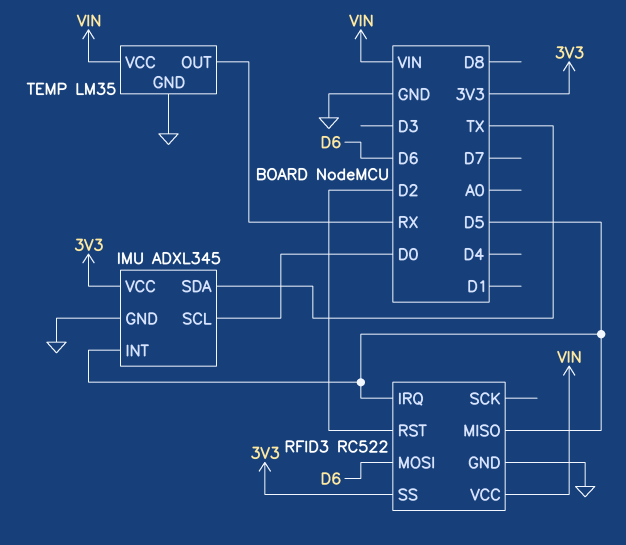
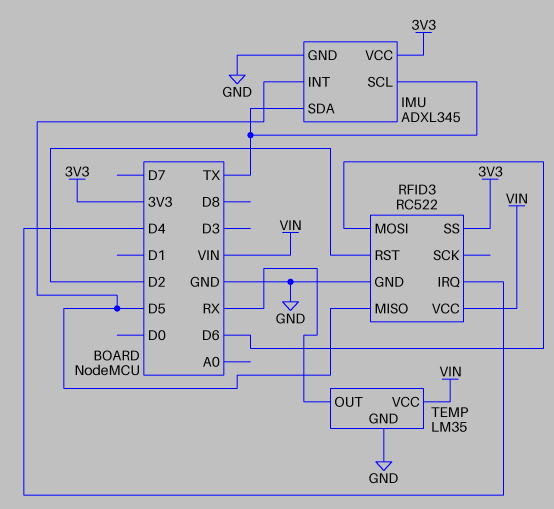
IMU pin SCL: D0 -> TX
RFID3 pin IRQ: D5 -> D4

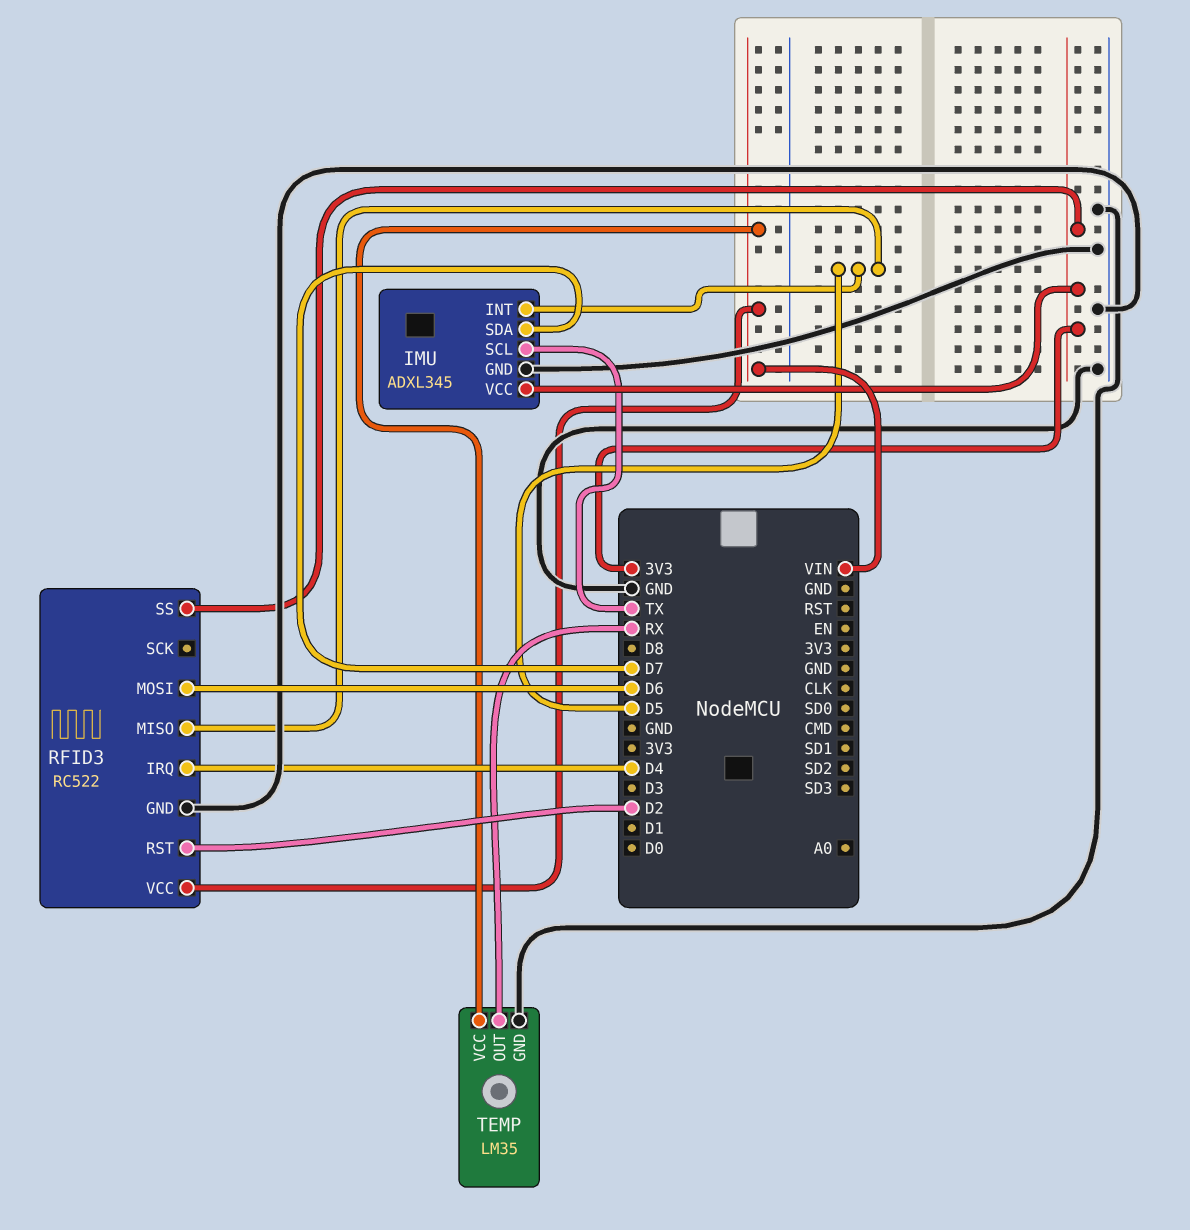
IMU pin SDA: TX -> D7

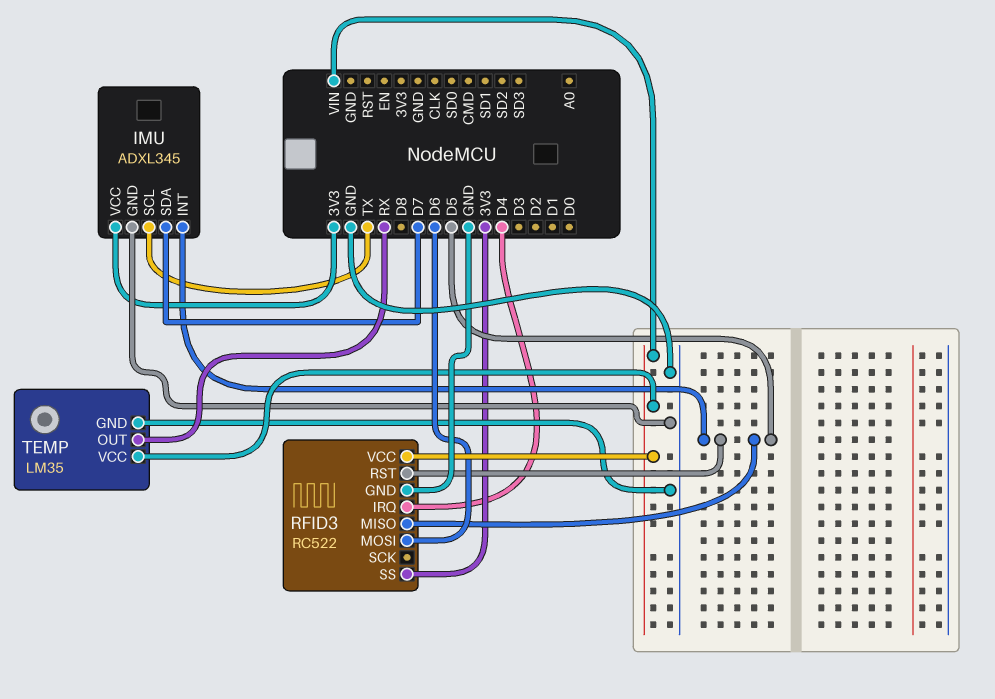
RFID3 pin RST: D2 -> D5

